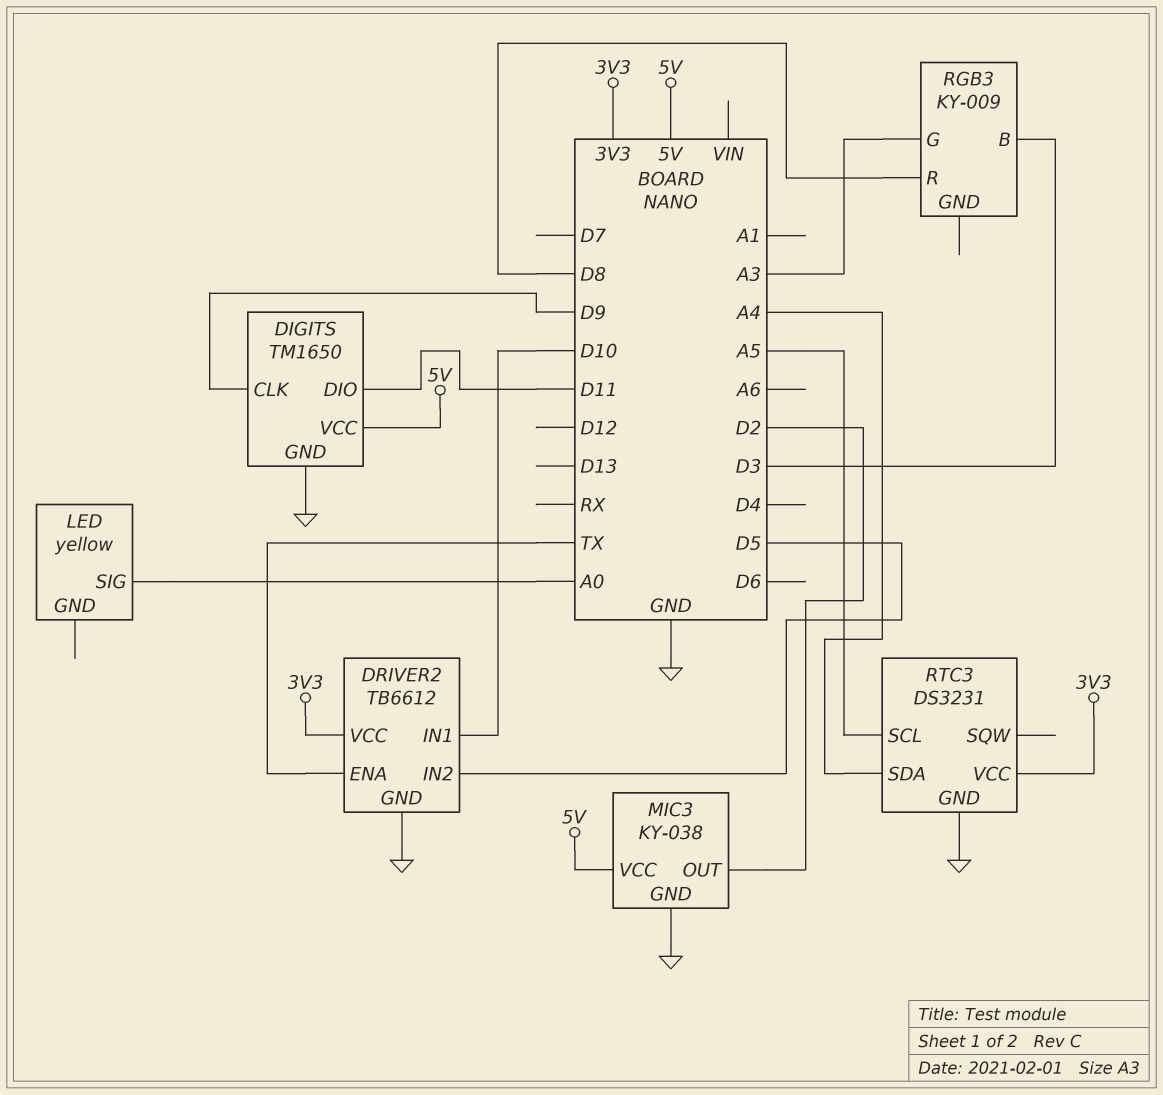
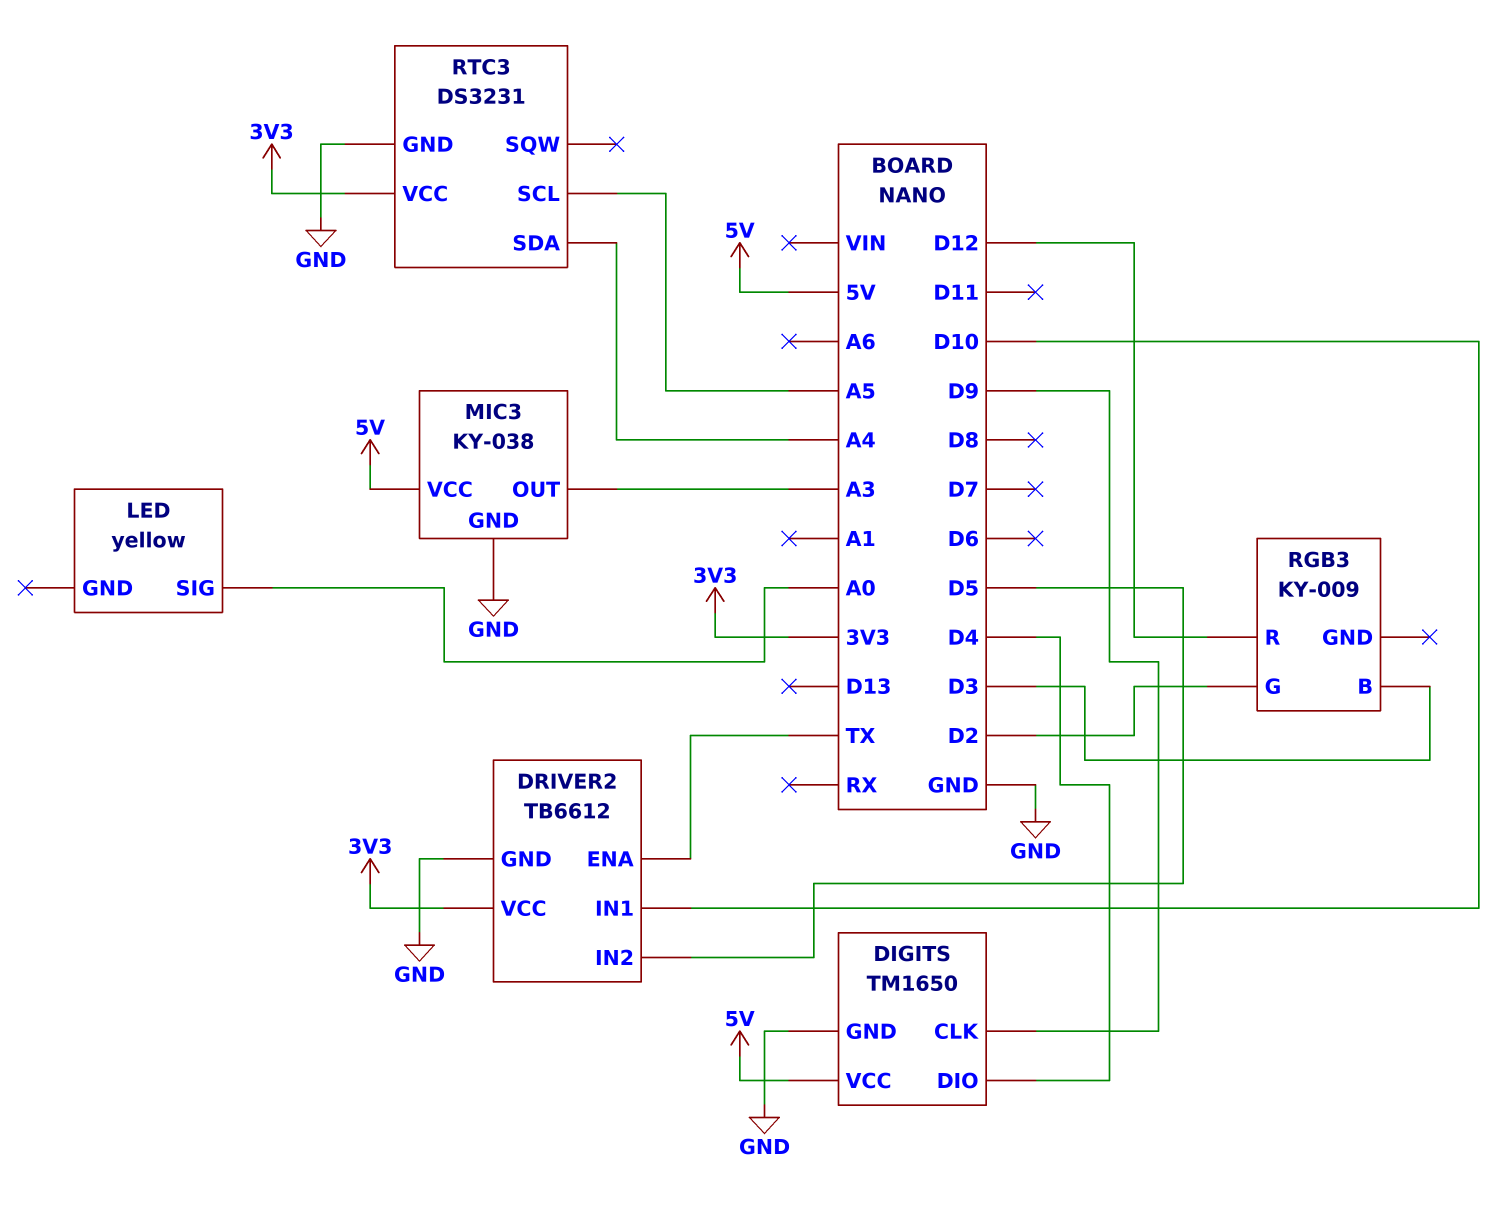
DIGITS pin DIO: D11 -> D4
MIC3 pin OUT: D2 -> A3
RGB3 pin G: A3 -> D2
RGB3 pin R: D8 -> D12

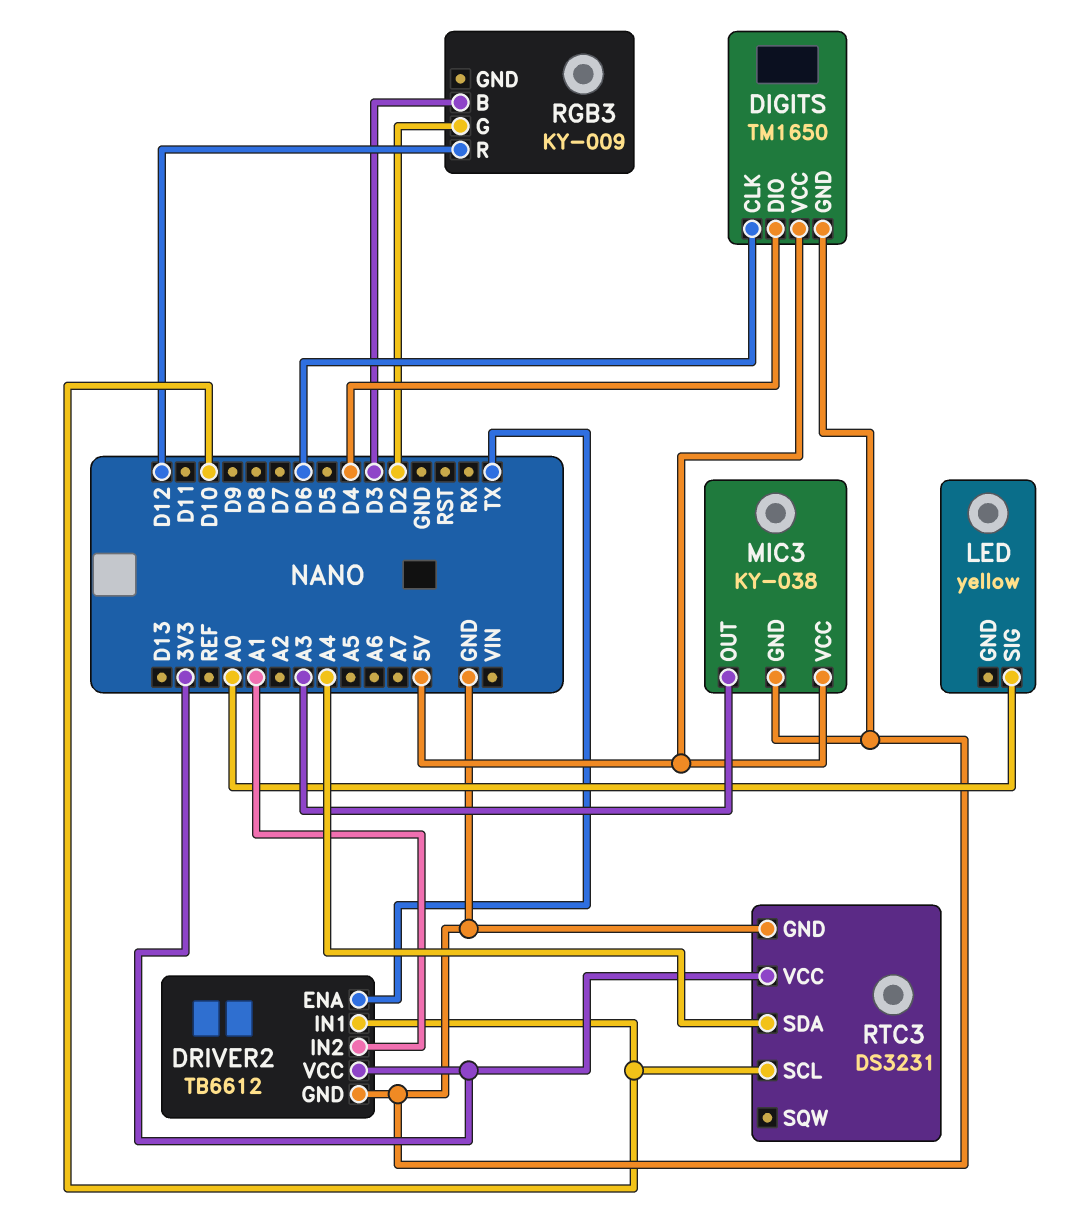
DIGITS pin CLK: D9 -> D6
DRIVER2 pin IN2: D5 -> A1
RTC3 pin SCL: A5 -> D10

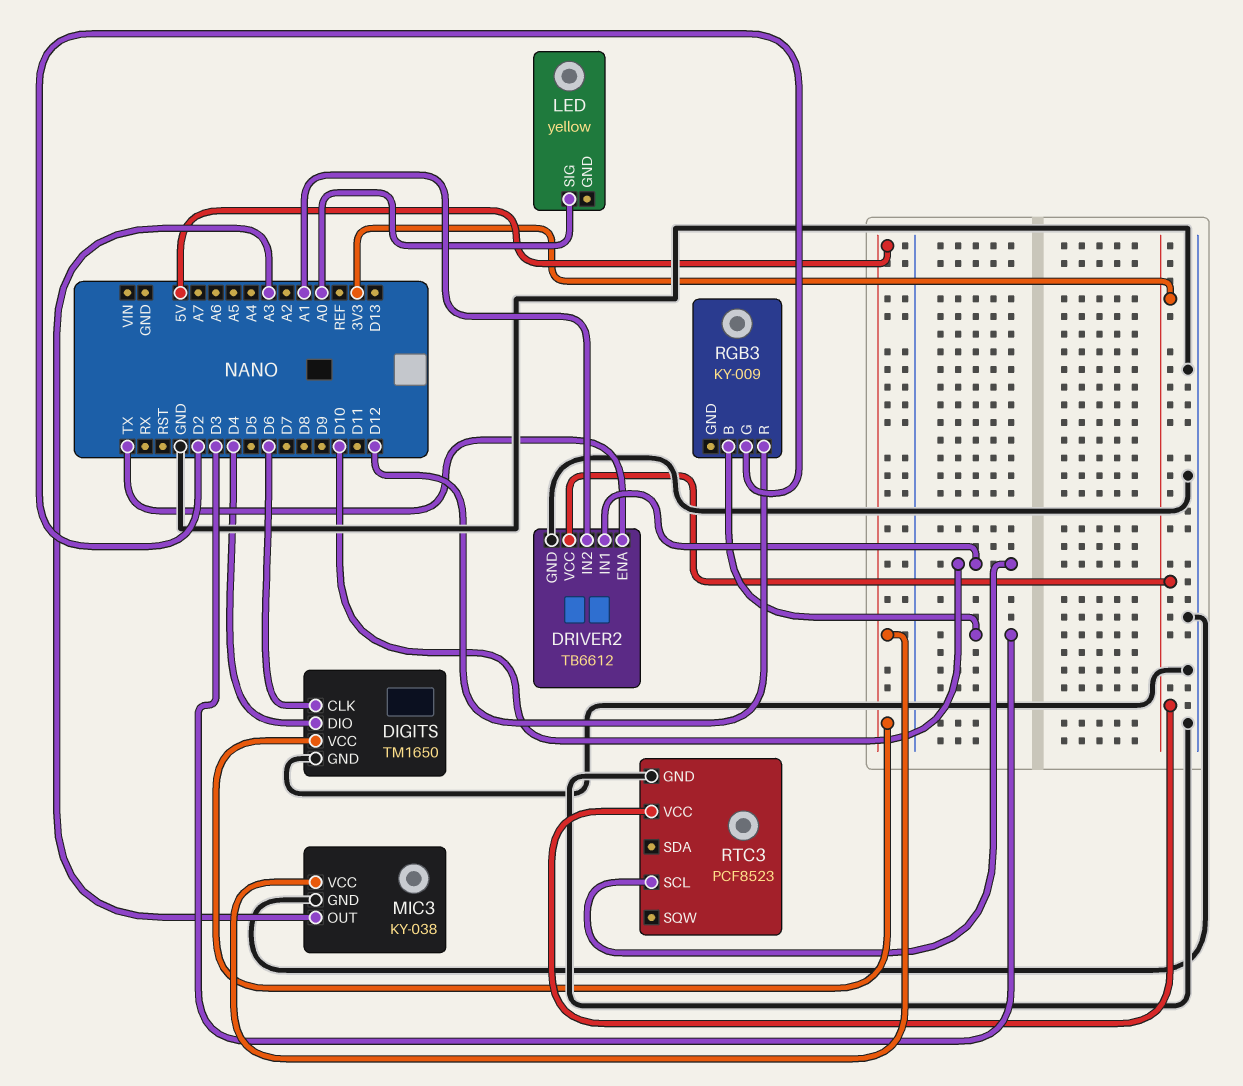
RTC3: DS3231 -> PCF8523
RTC3 pin SDA: A4 -> none

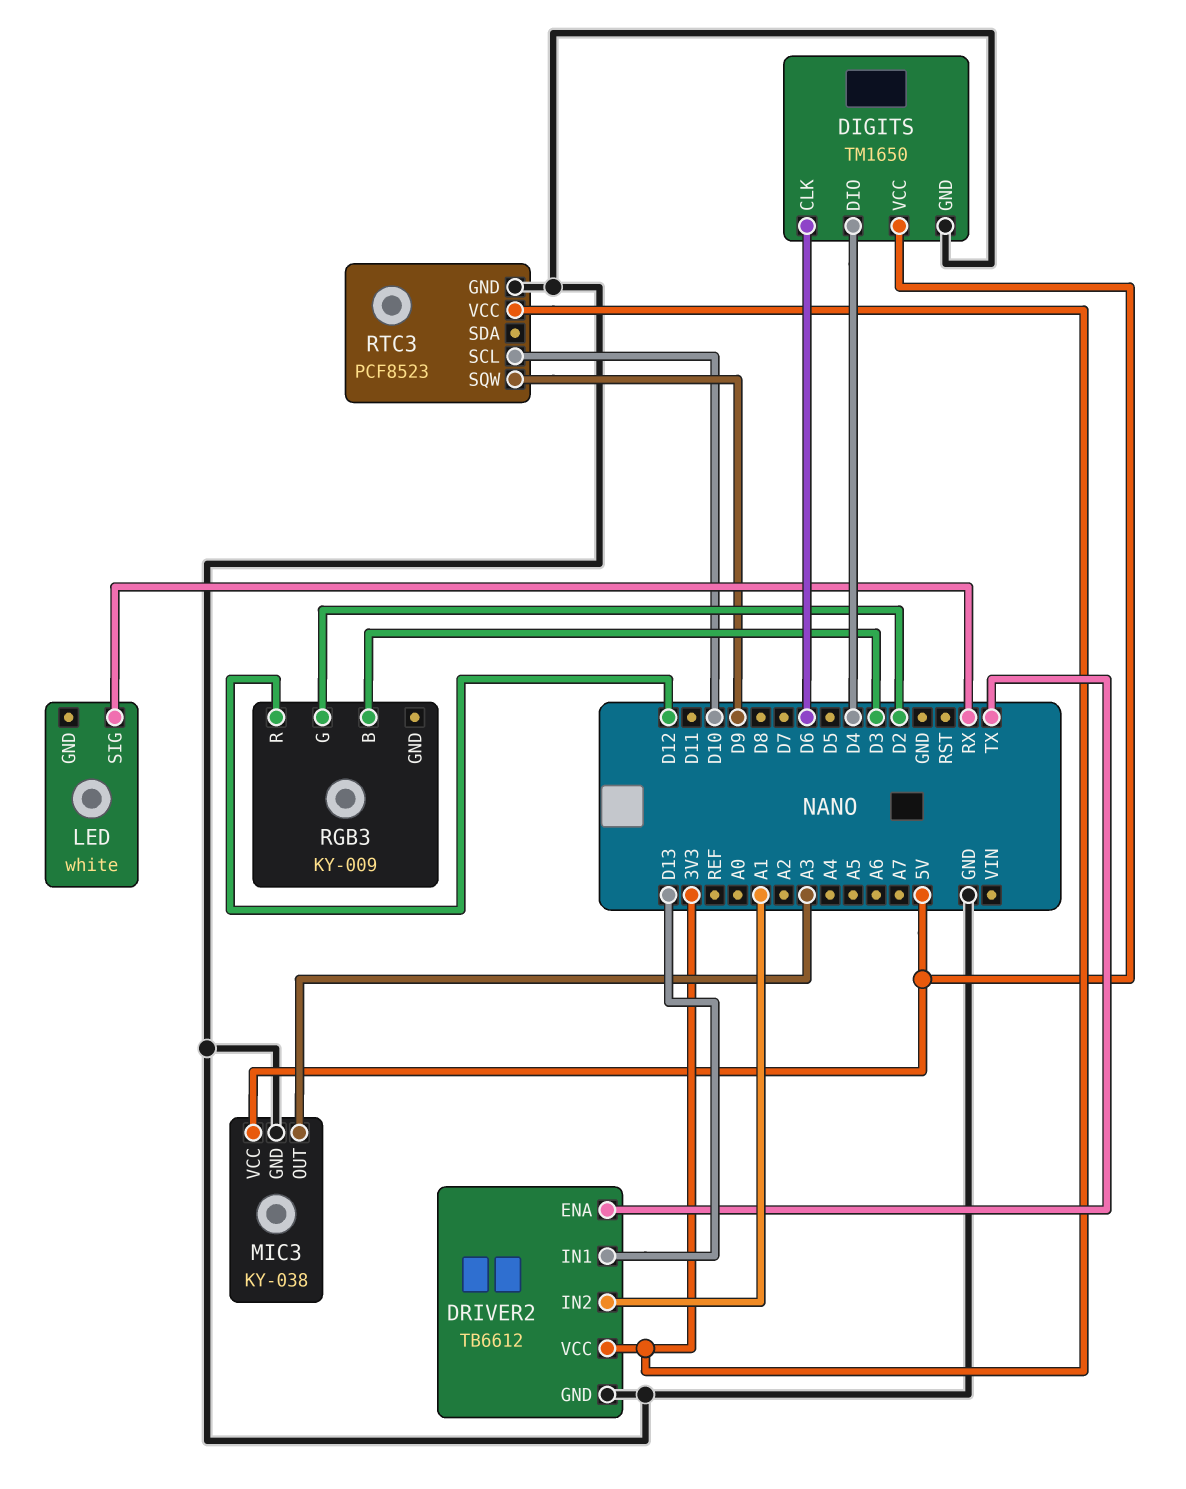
DRIVER2 pin IN1: D10 -> D13
LED: yellow -> white
LED pin SIG: A0 -> RX
RTC3 pin SQW: none -> D9

